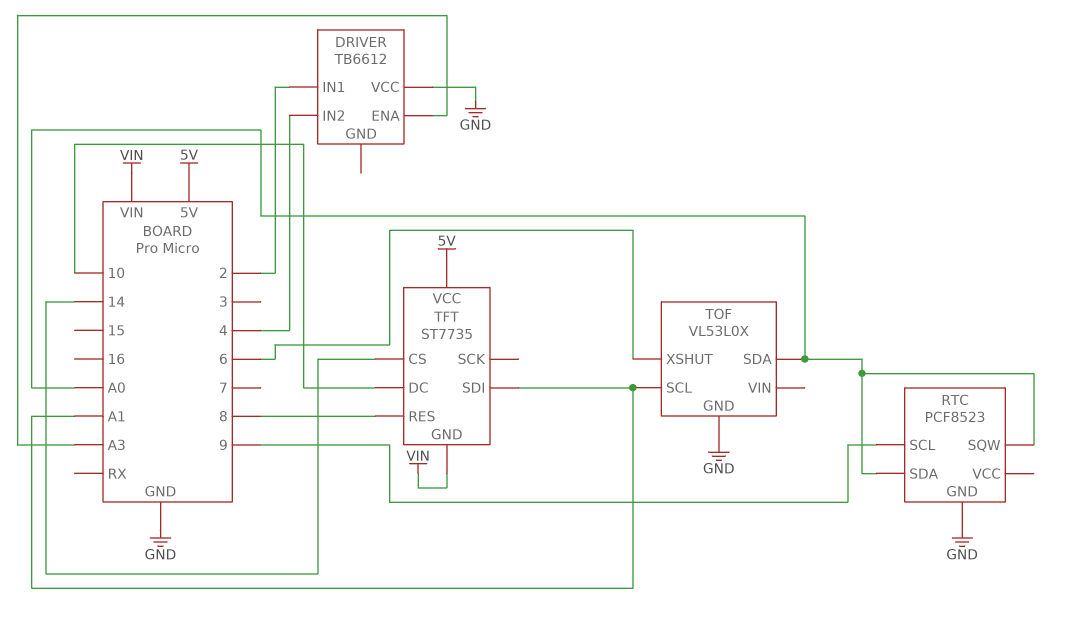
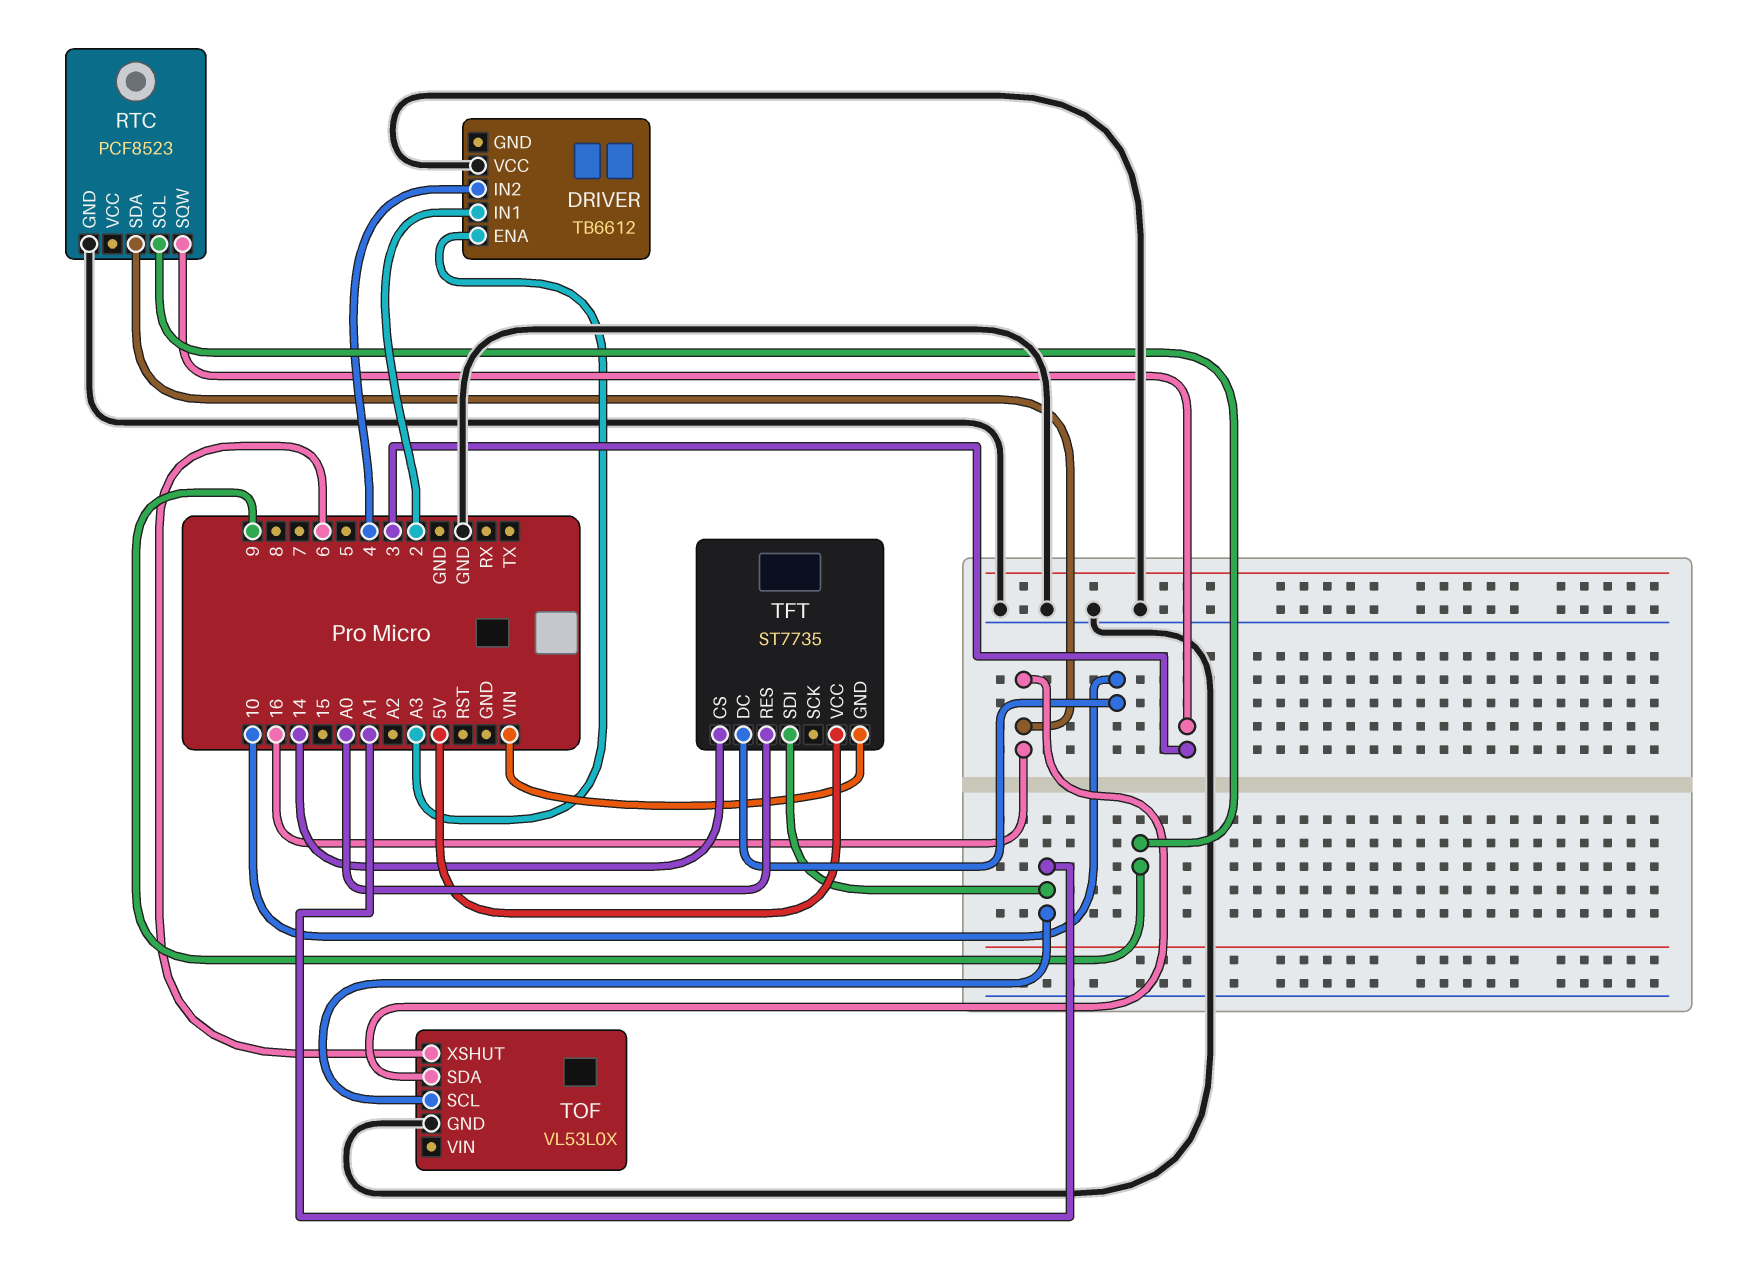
RTC pin SDA: A0 -> 16
RTC pin SQW: A0 -> 3
TFT pin RES: 8 -> A0
TOF pin SDA: A0 -> 16

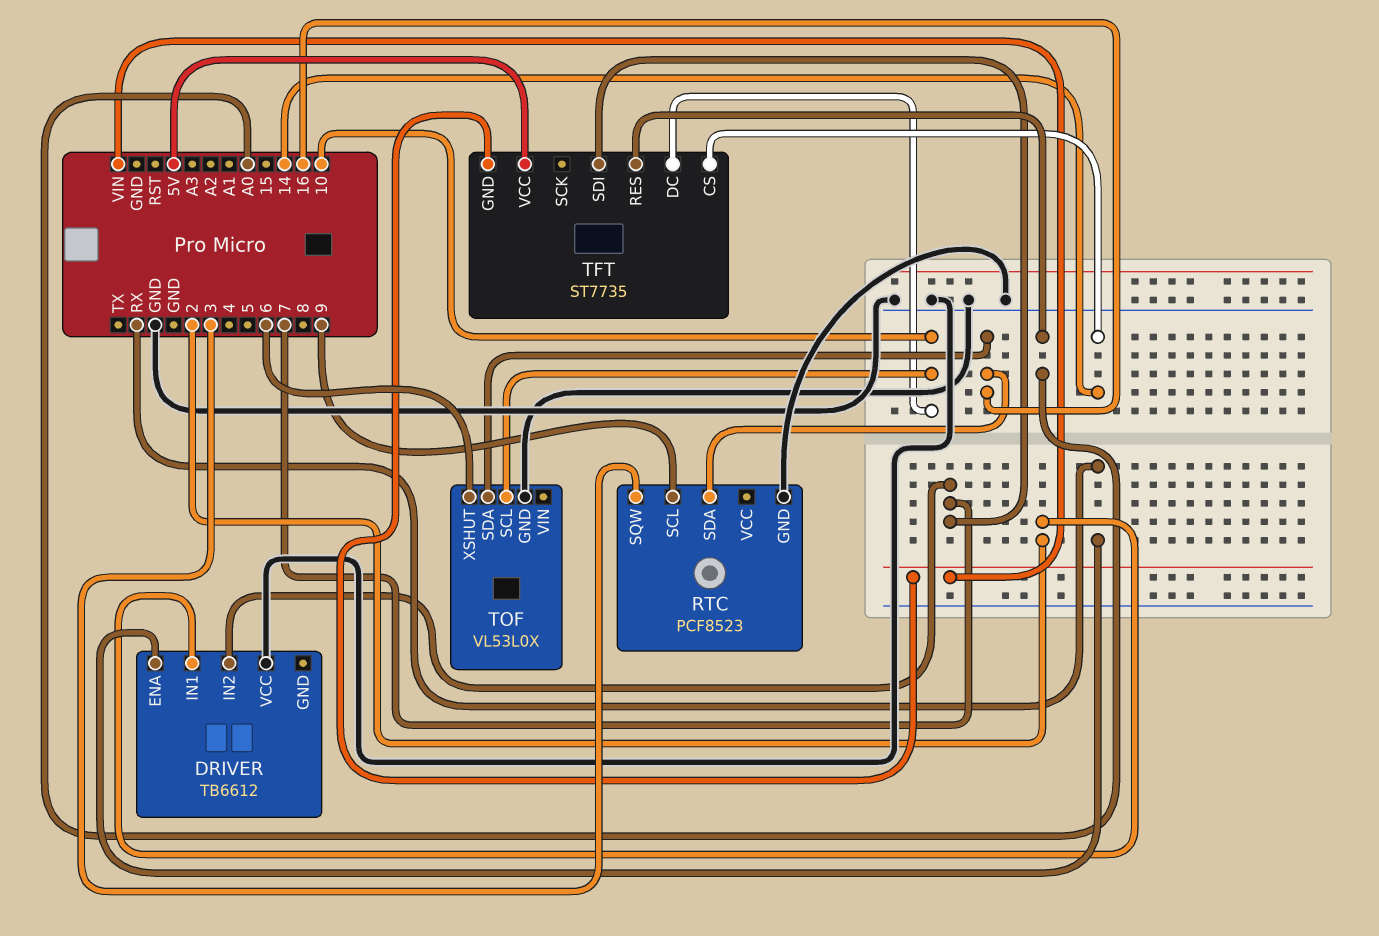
DRIVER pin ENA: A3 -> RX
DRIVER pin IN2: 4 -> 7
TFT pin SDI: A1 -> 7
TOF pin SCL: A1 -> 10

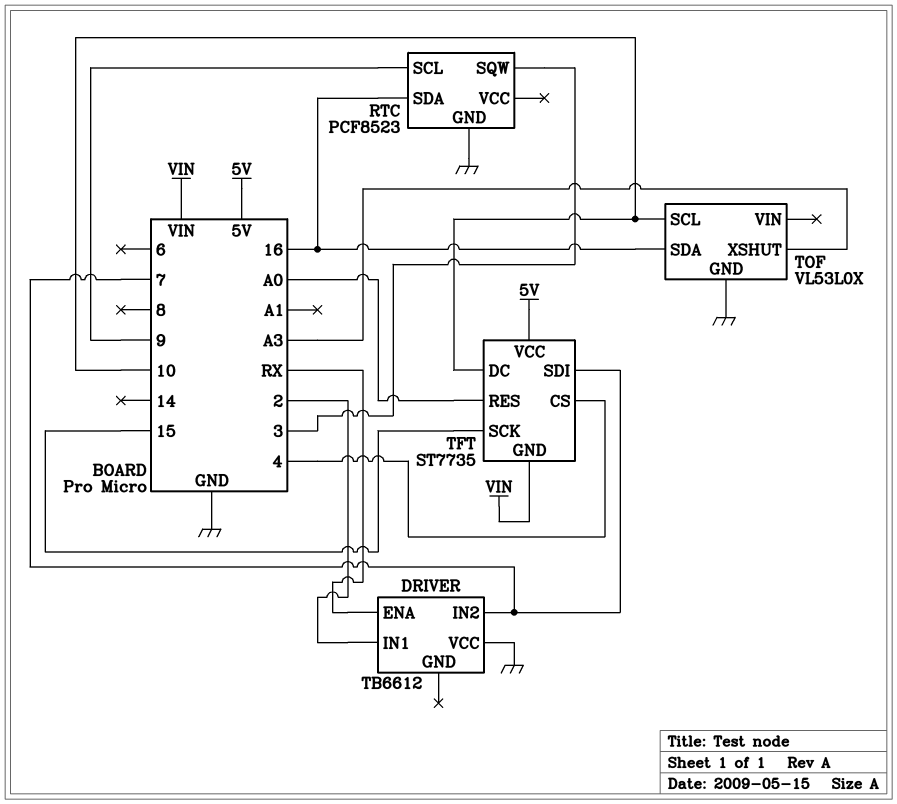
TFT pin CS: 14 -> 4
TFT pin SCK: none -> 15
TOF pin XSHUT: 6 -> A3

